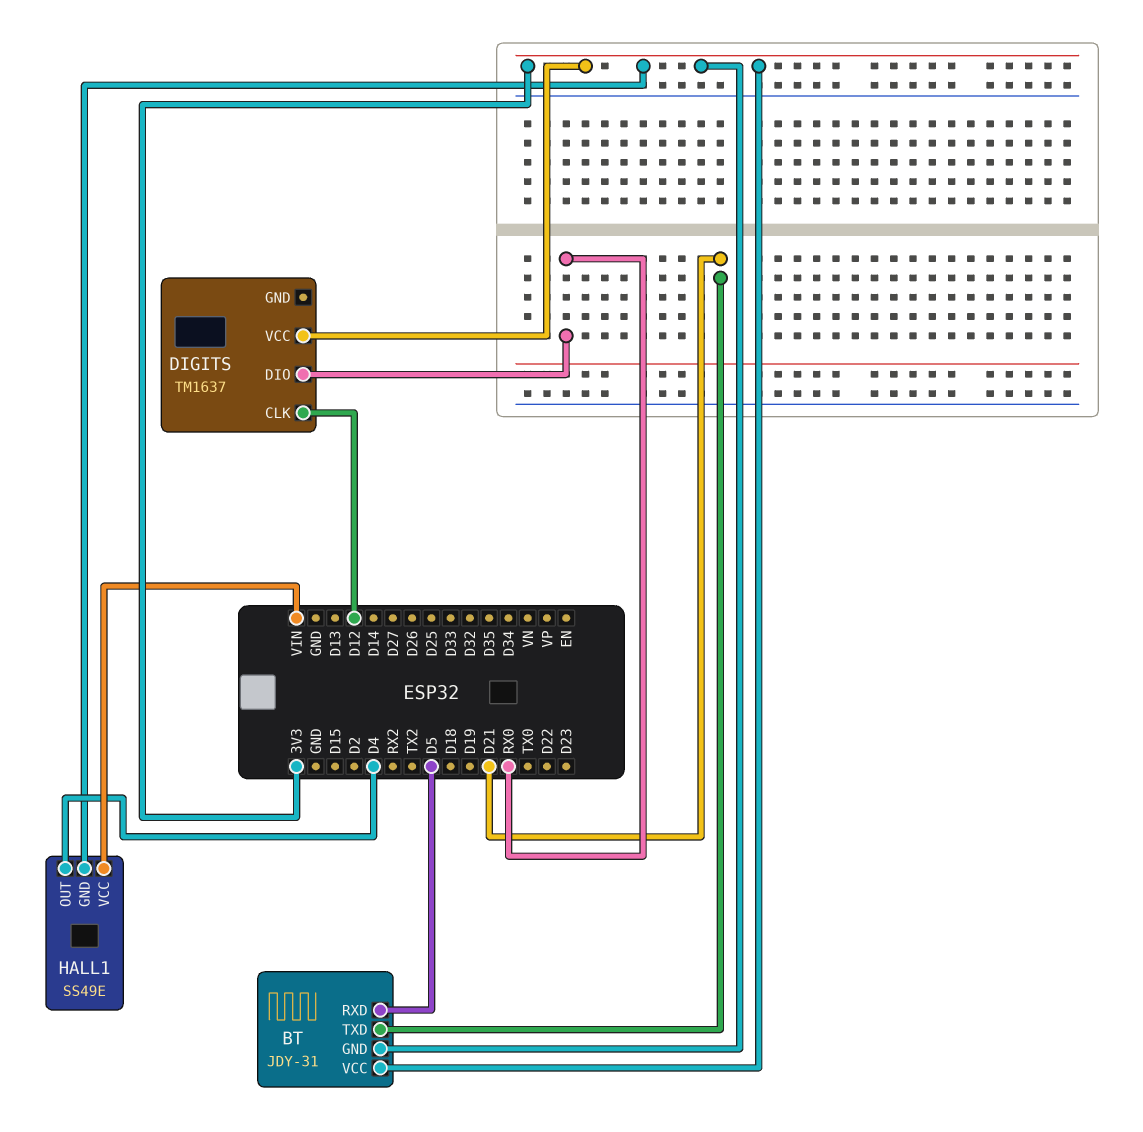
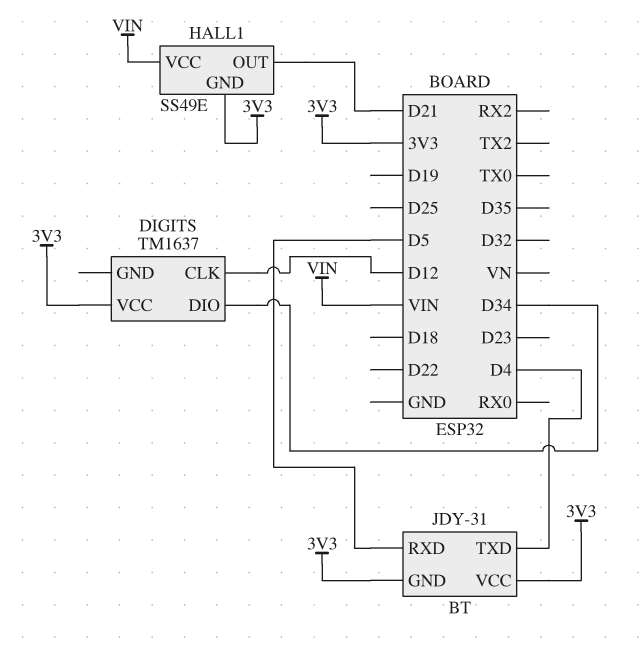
BT pin TXD: D21 -> D4
DIGITS pin DIO: RX0 -> D34
HALL1 pin OUT: D4 -> D21

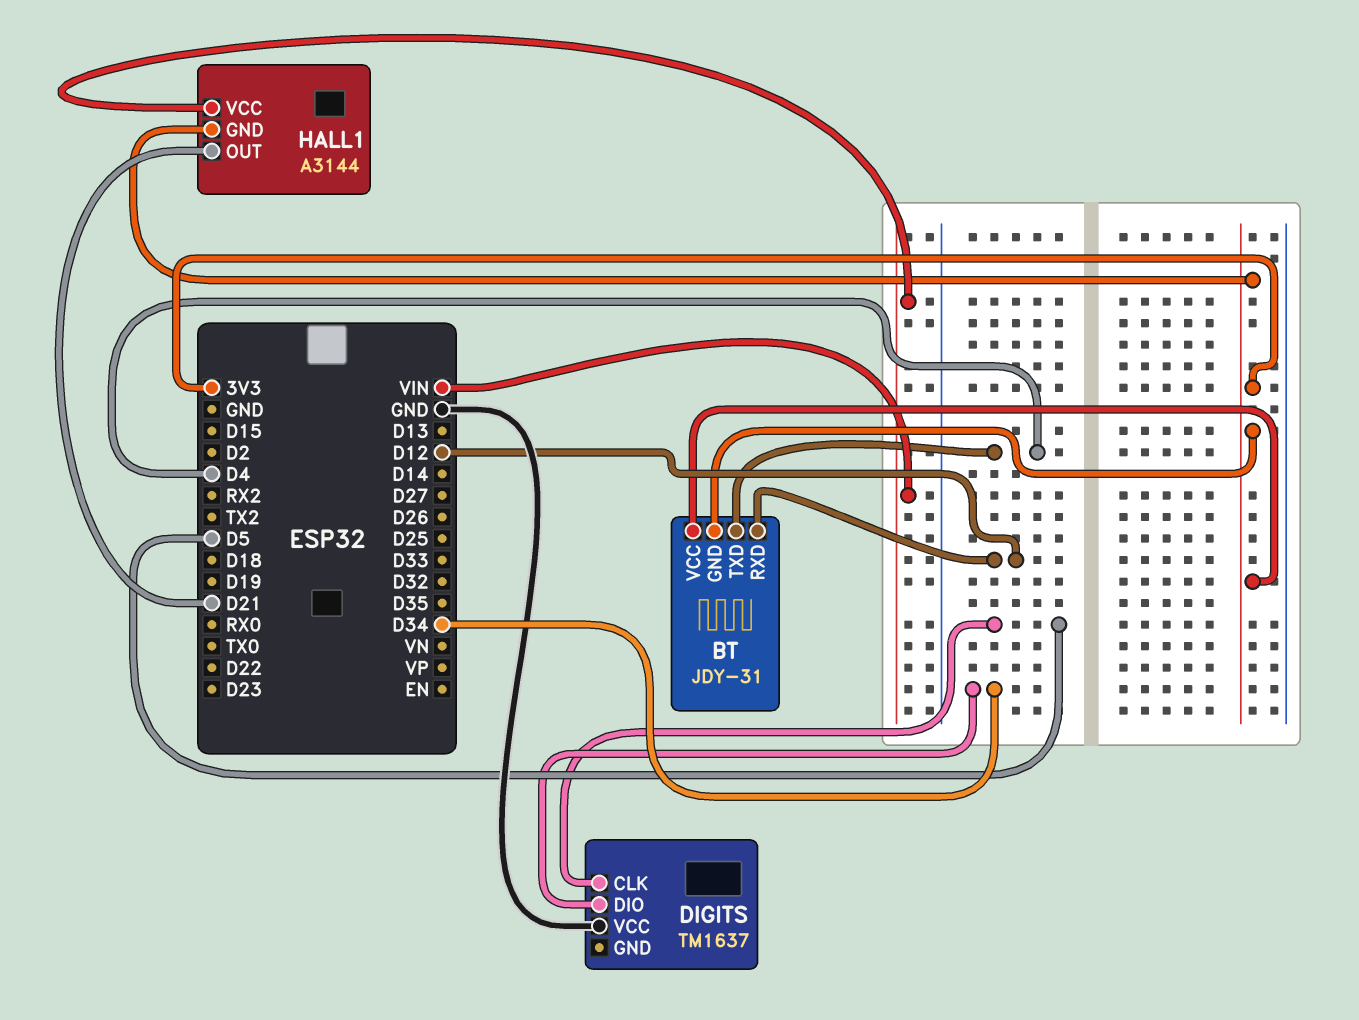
BT pin RXD: D5 -> D12
DIGITS pin CLK: D12 -> D5
DIGITS pin VCC: 3V3 -> GND
HALL1: SS49E -> A3144

